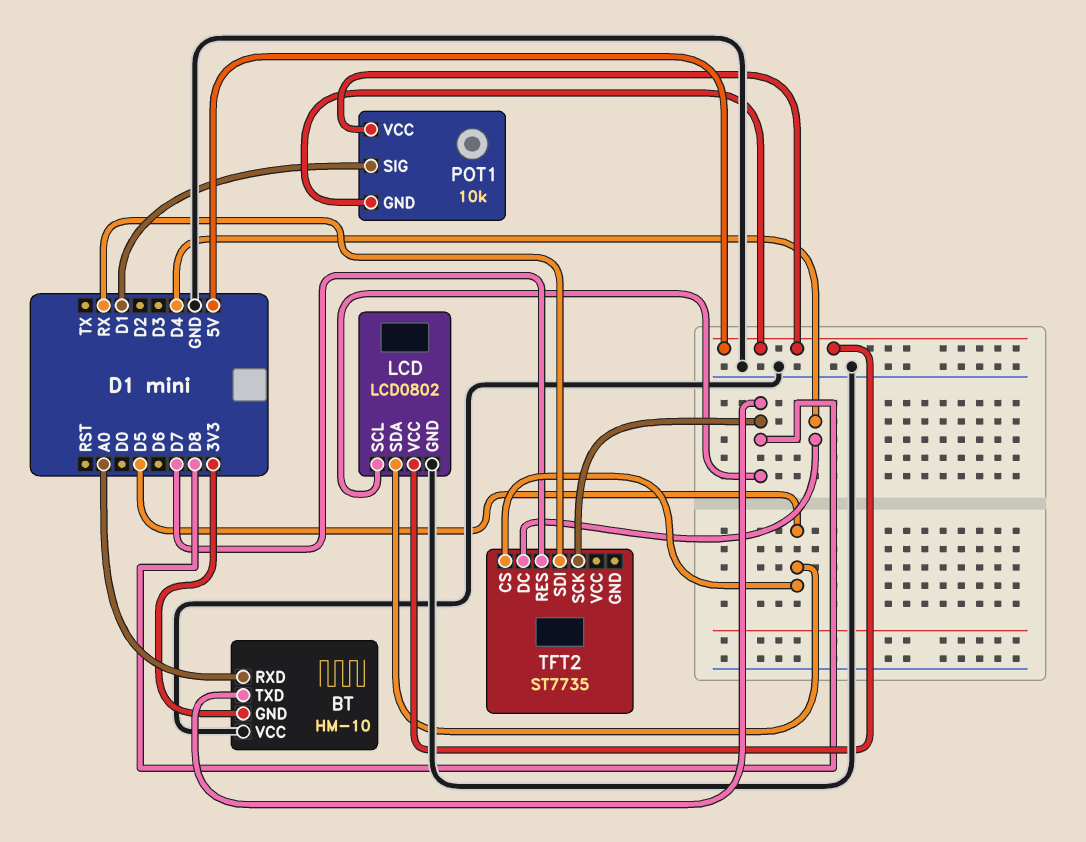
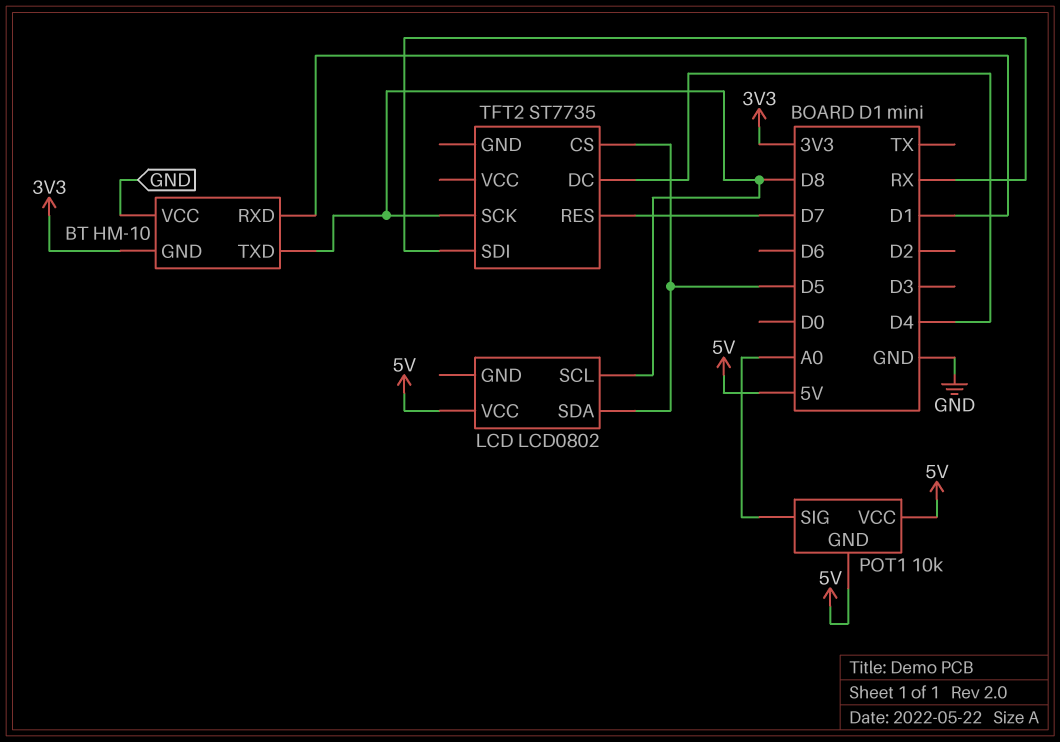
BT pin RXD: A0 -> D1
LCD pin GND: GND -> none
POT1 pin SIG: D1 -> A0

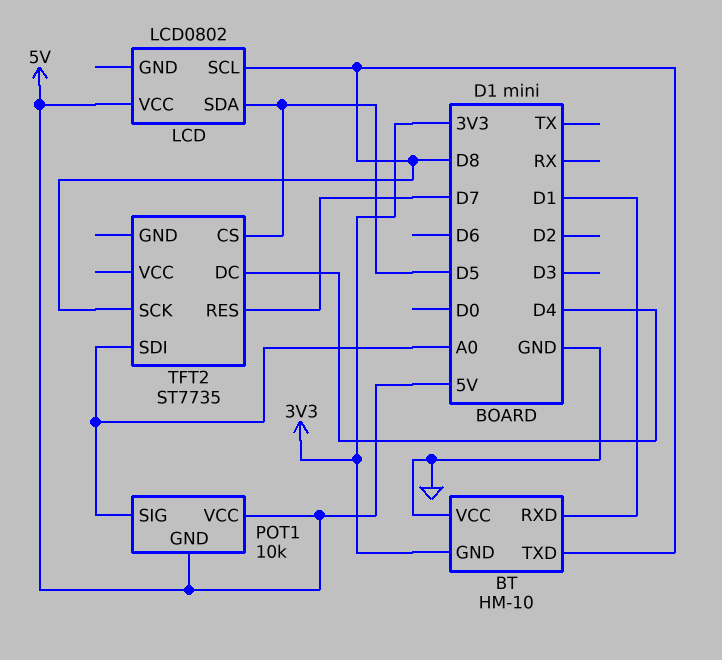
TFT2 pin SDI: RX -> A0

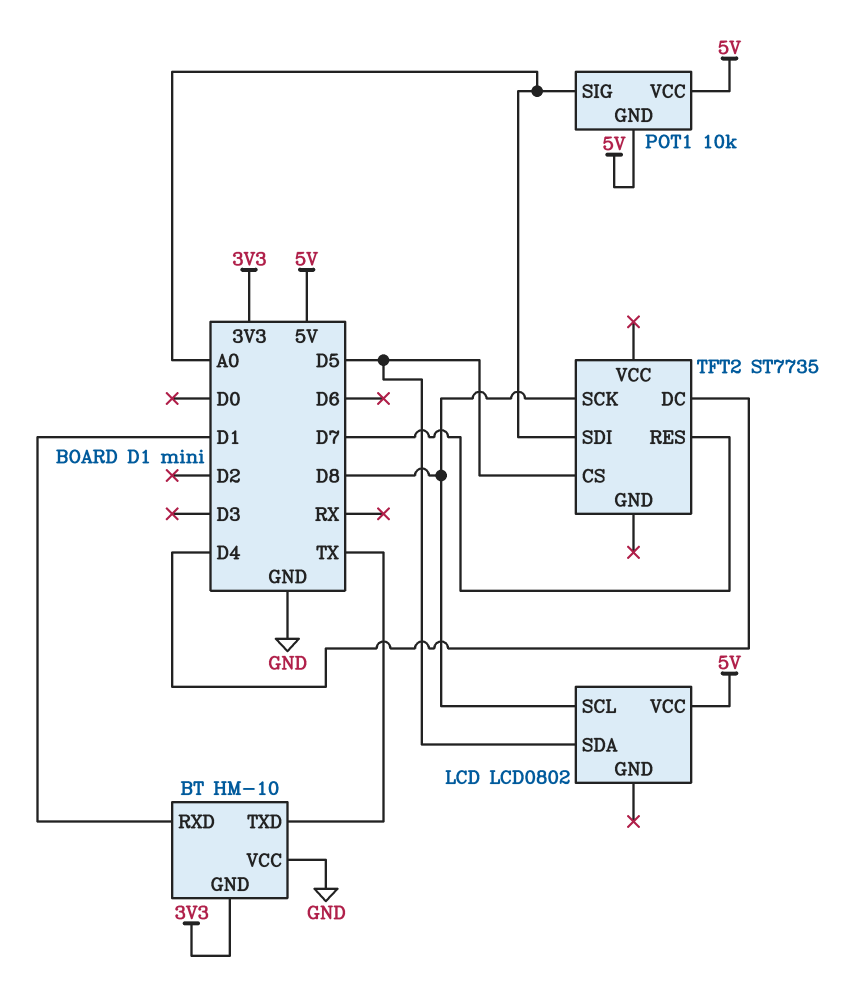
BT pin TXD: D8 -> TX

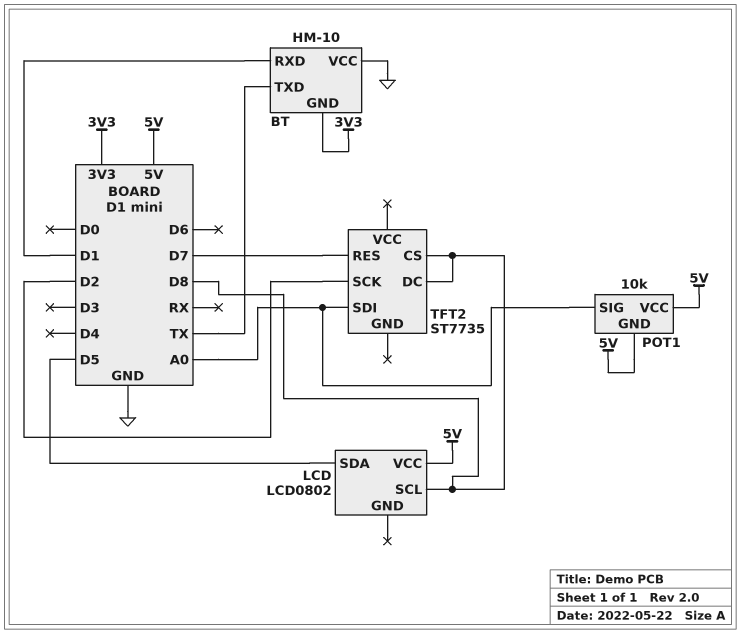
TFT2 pin CS: D5 -> D8
TFT2 pin DC: D4 -> D8
TFT2 pin SCK: D8 -> D2

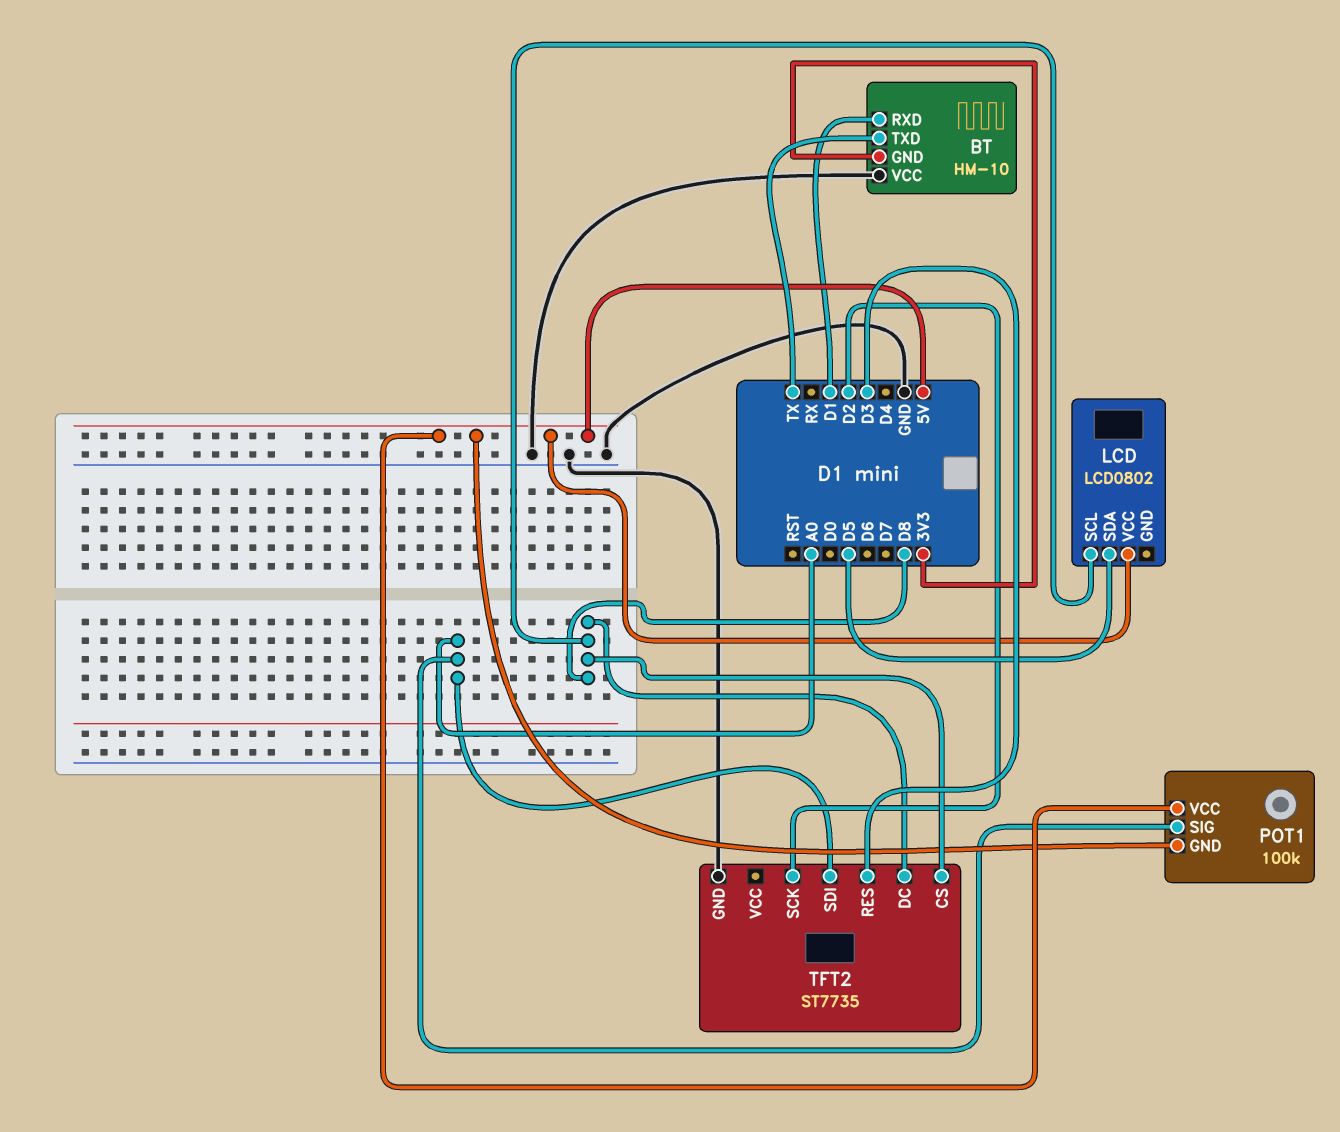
POT1: 10k -> 100k
TFT2 pin GND: none -> GND
TFT2 pin RES: D7 -> D3

